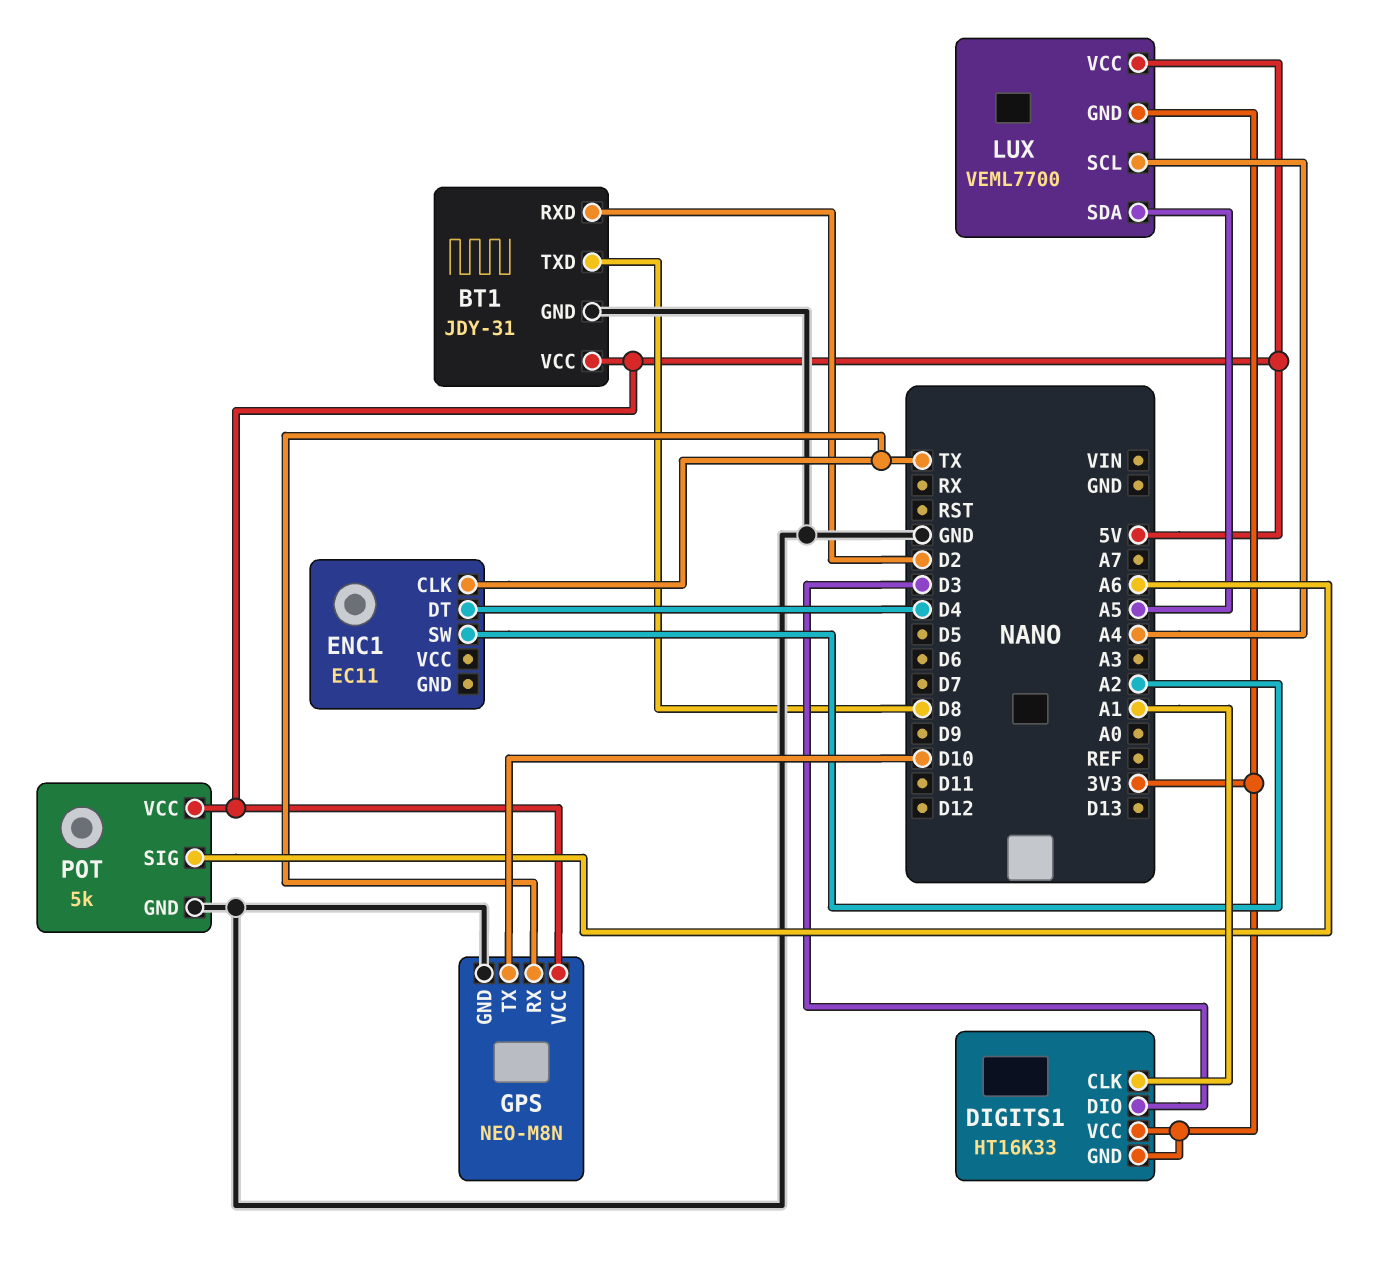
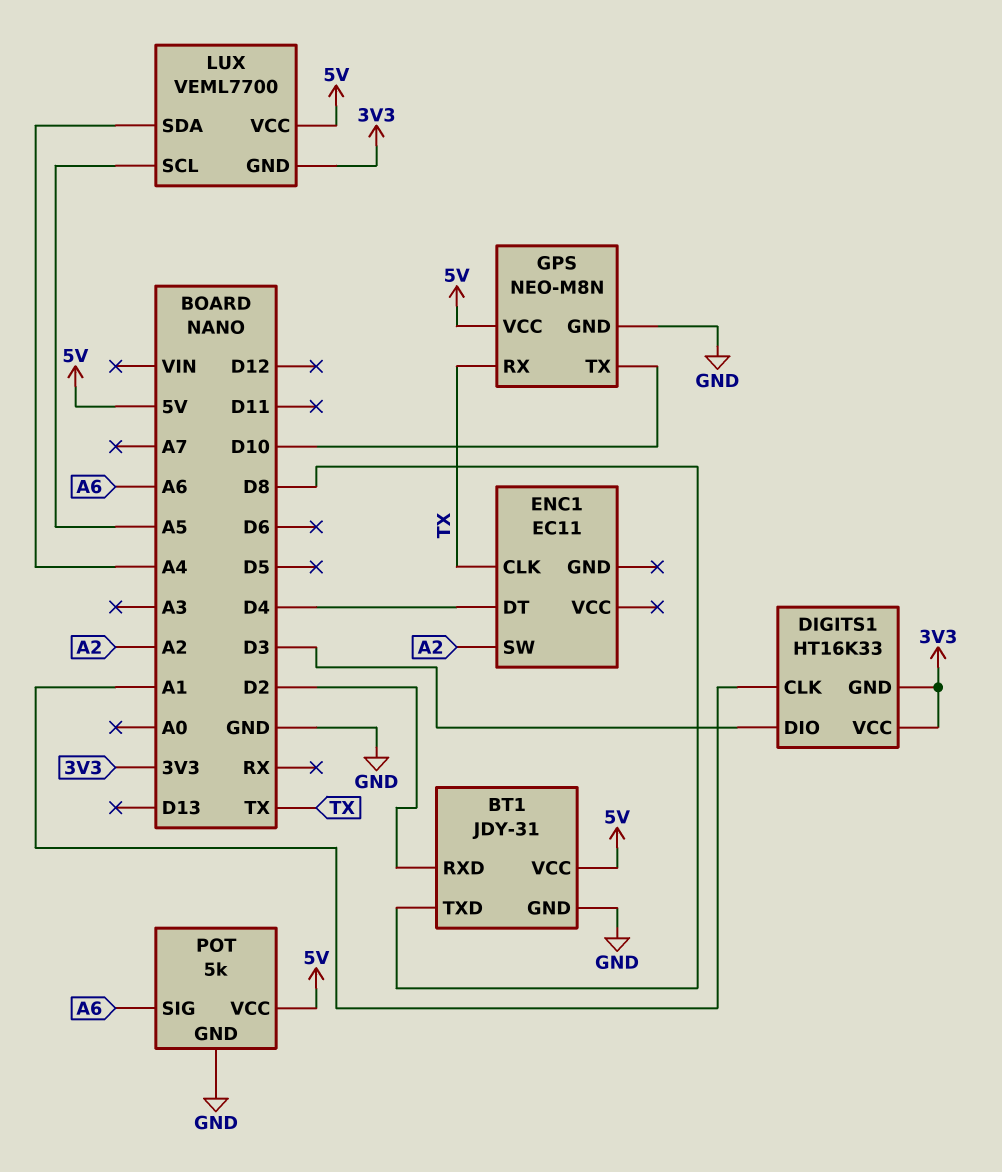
LUX pin SCL: A4 -> A5
LUX pin SDA: A5 -> A4

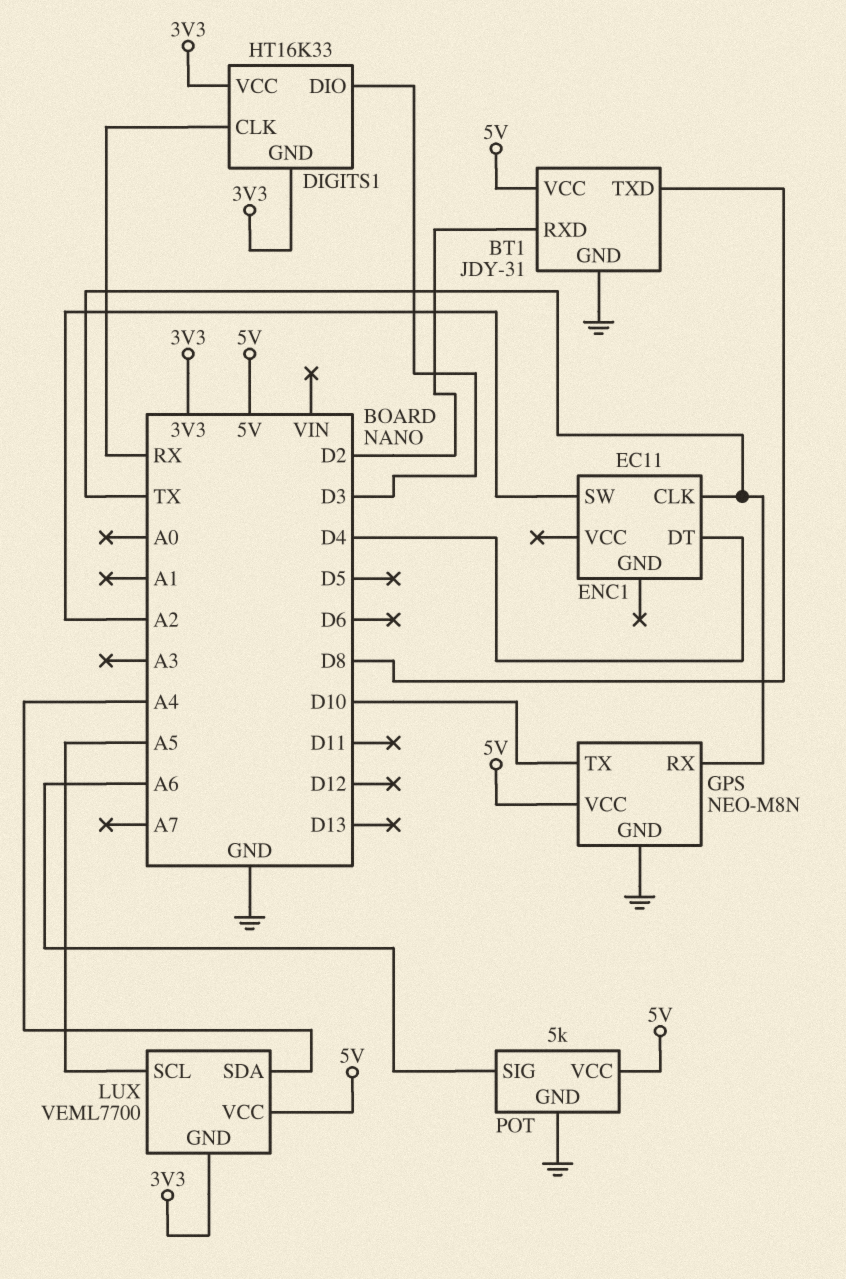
DIGITS1 pin CLK: A1 -> RX

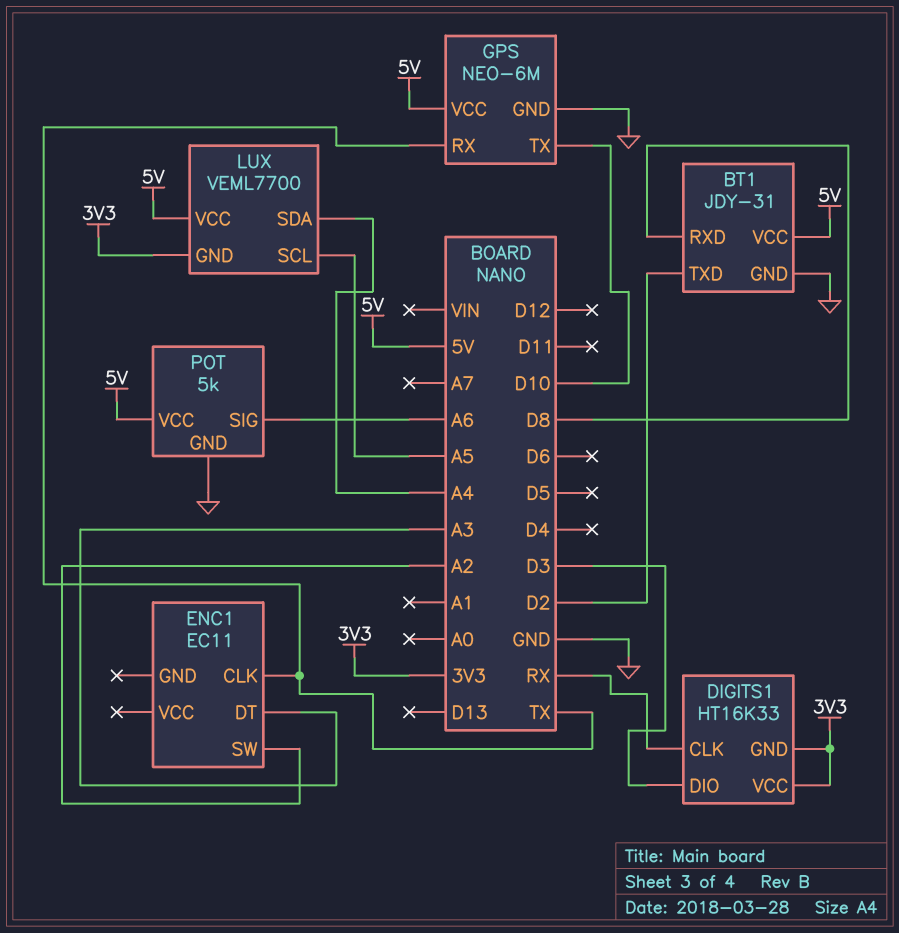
BT1 pin RXD: D2 -> D8
BT1 pin TXD: D8 -> D2
ENC1 pin DT: D4 -> A3
GPS: NEO-M8N -> NEO-6M

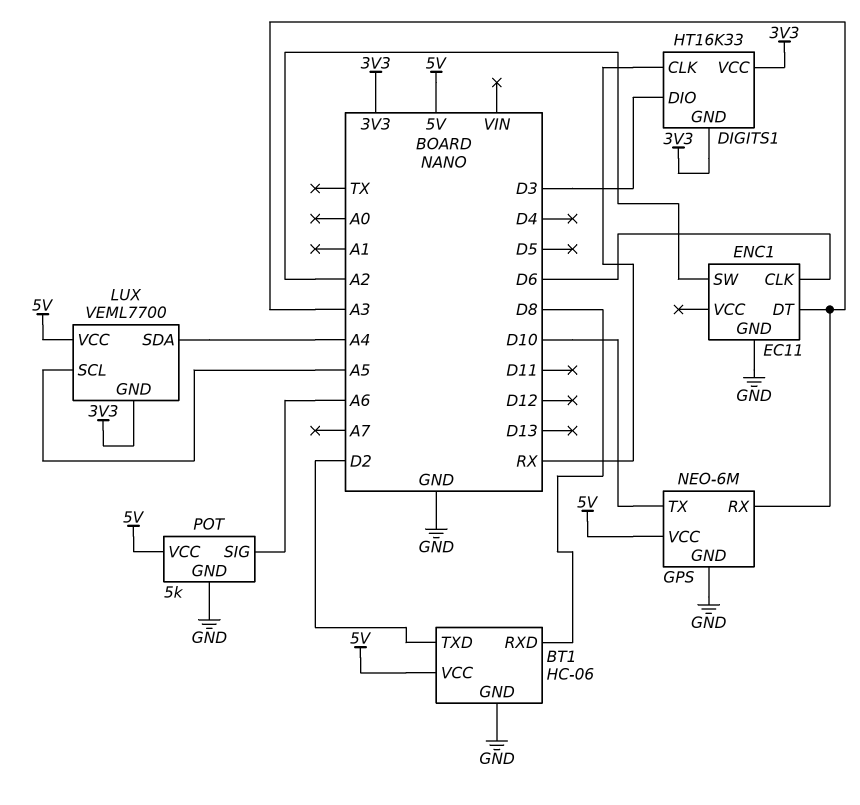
BT1: JDY-31 -> HC-06
ENC1 pin CLK: TX -> D6
ENC1 pin GND: none -> GND
GPS pin RX: TX -> A3

